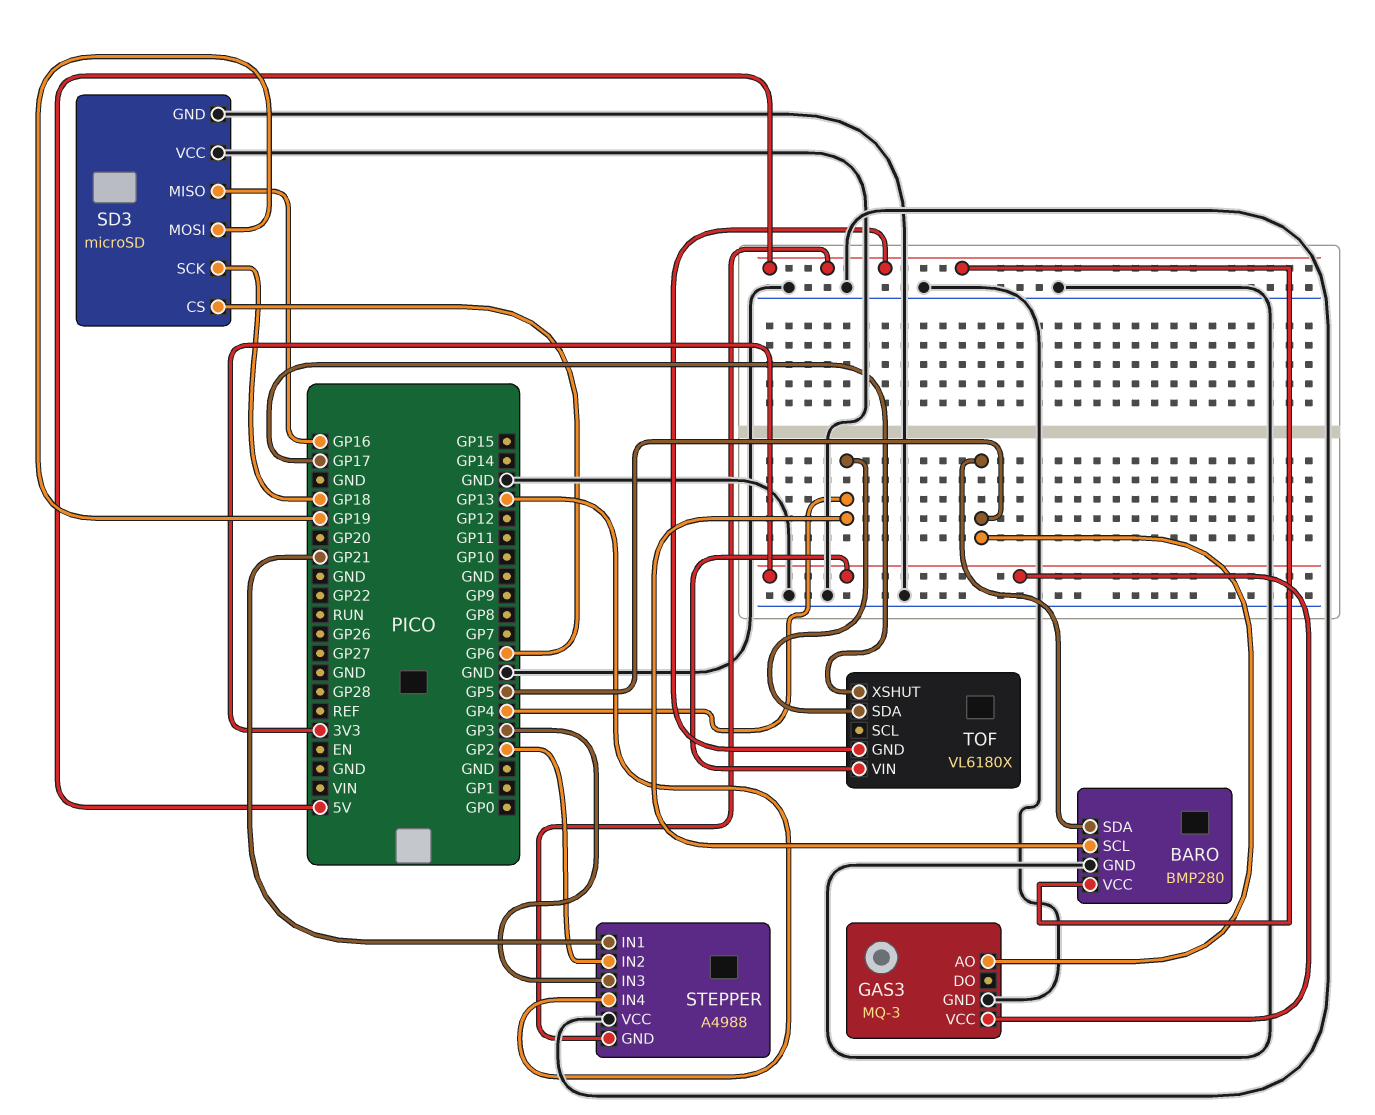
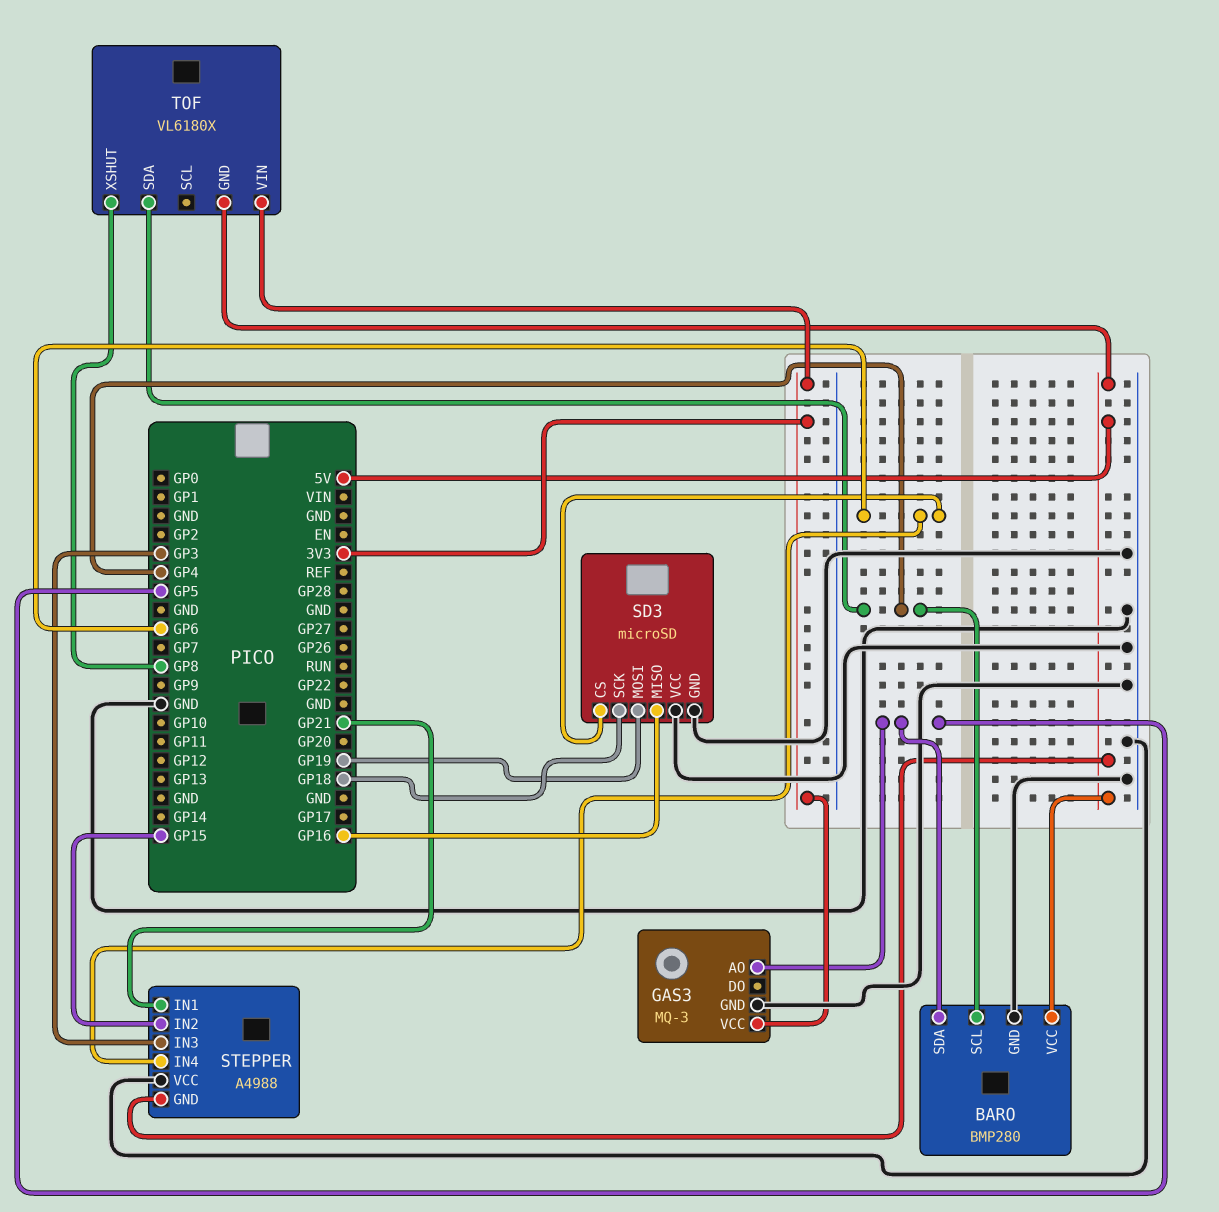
STEPPER pin IN2: GP2 -> GP15
STEPPER pin IN4: GP13 -> GP6
TOF pin XSHUT: GP17 -> GP8

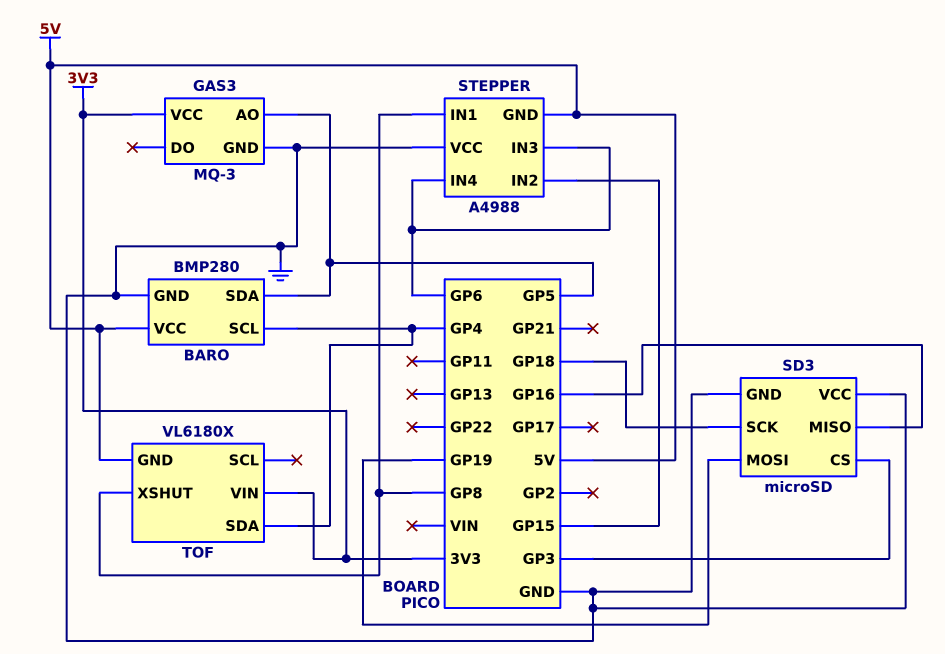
SD3 pin CS: GP6 -> GP3
STEPPER pin IN1: GP21 -> GP8
STEPPER pin IN3: GP3 -> GP6

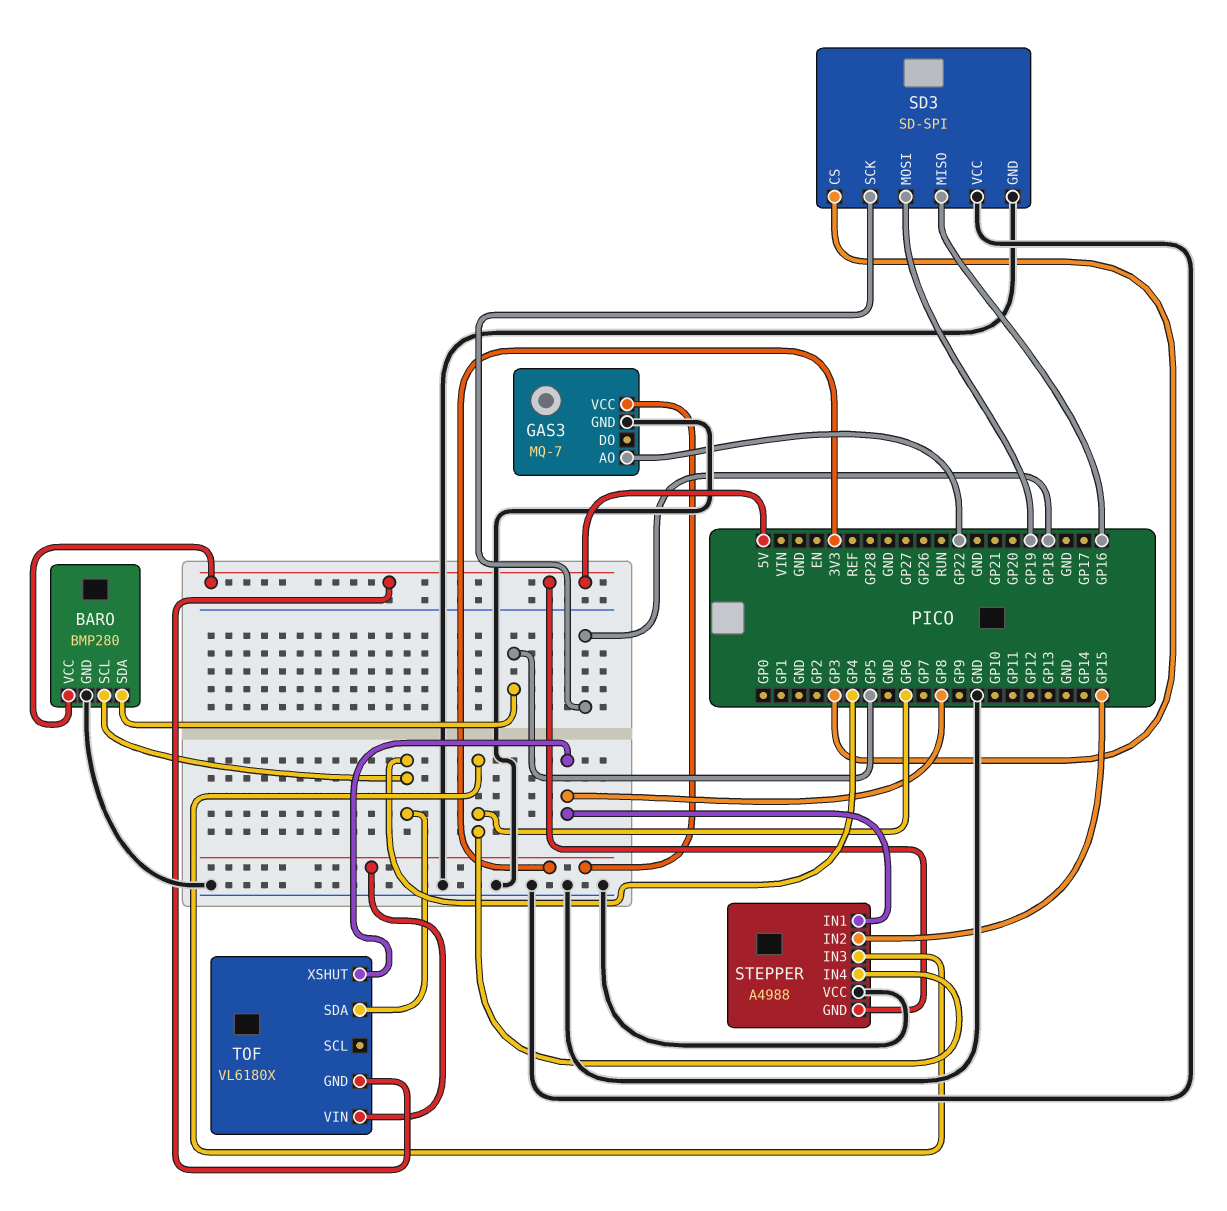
GAS3: MQ-3 -> MQ-7
GAS3 pin AO: GP5 -> GP22
SD3: microSD -> SD-SPI

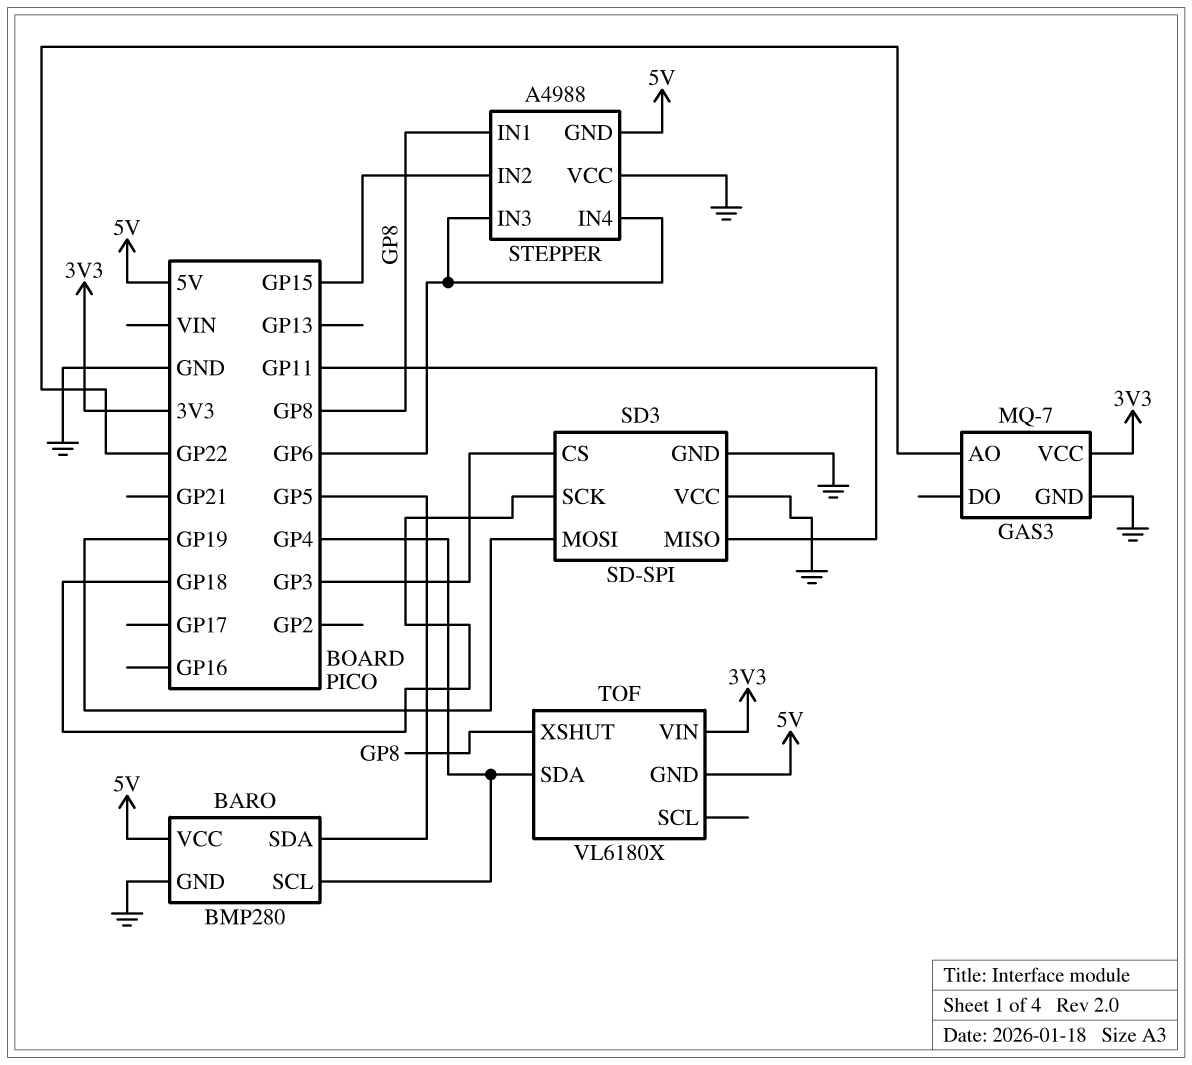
SD3 pin MISO: GP16 -> GP11

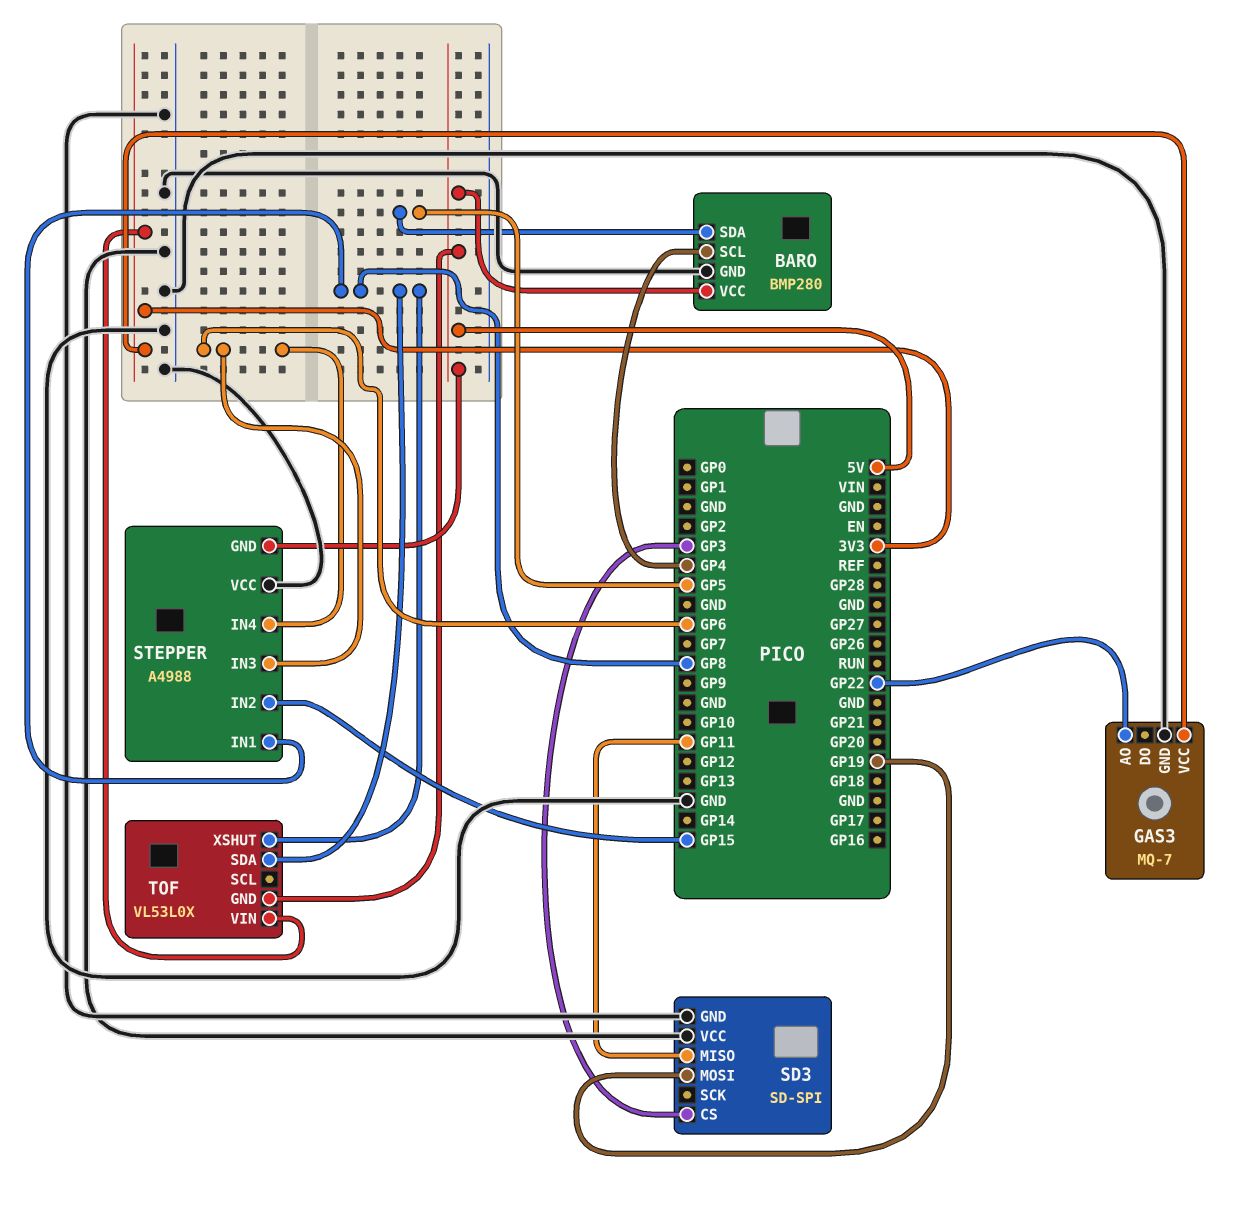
SD3 pin SCK: GP18 -> none
TOF: VL6180X -> VL53L0X
TOF pin SDA: GP4 -> GP8

